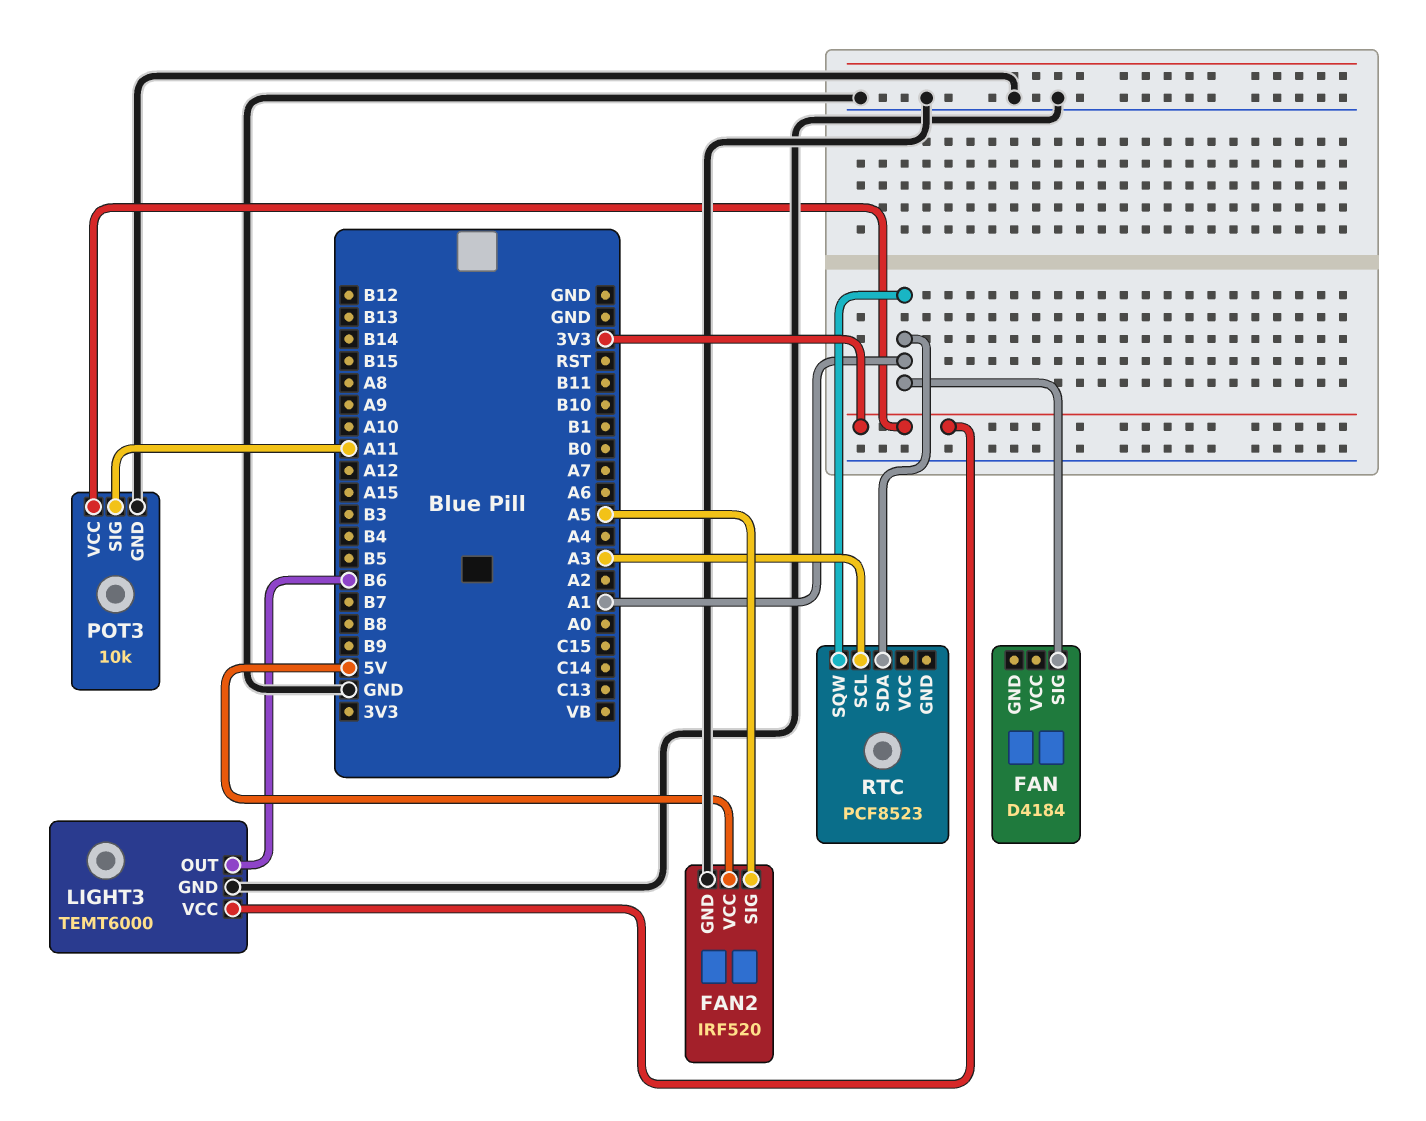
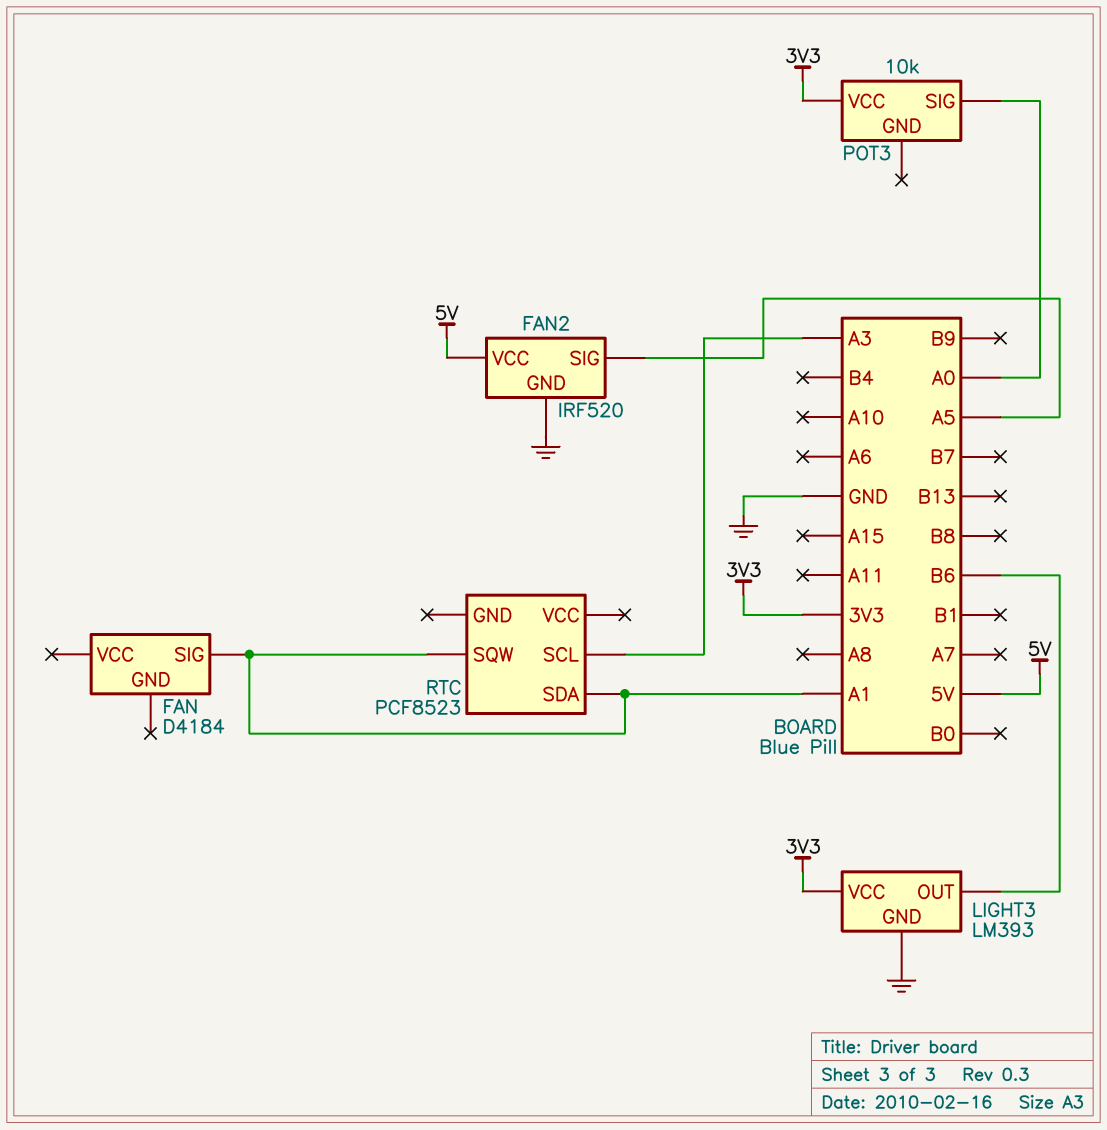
LIGHT3: TEMT6000 -> LM393
POT3 pin GND: GND -> none
POT3 pin SIG: A11 -> A0

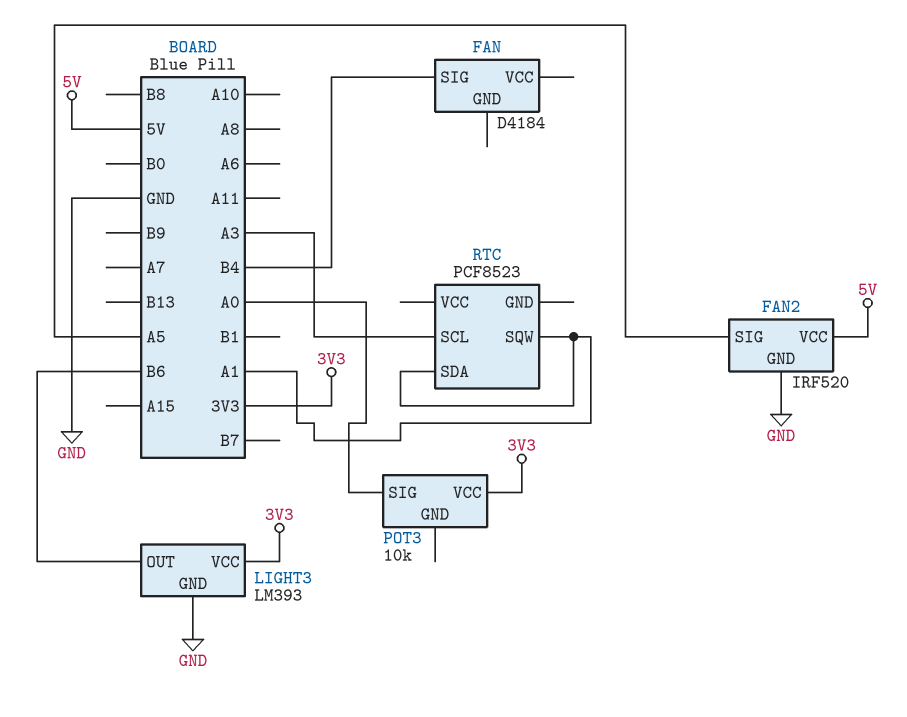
FAN pin SIG: A1 -> B4

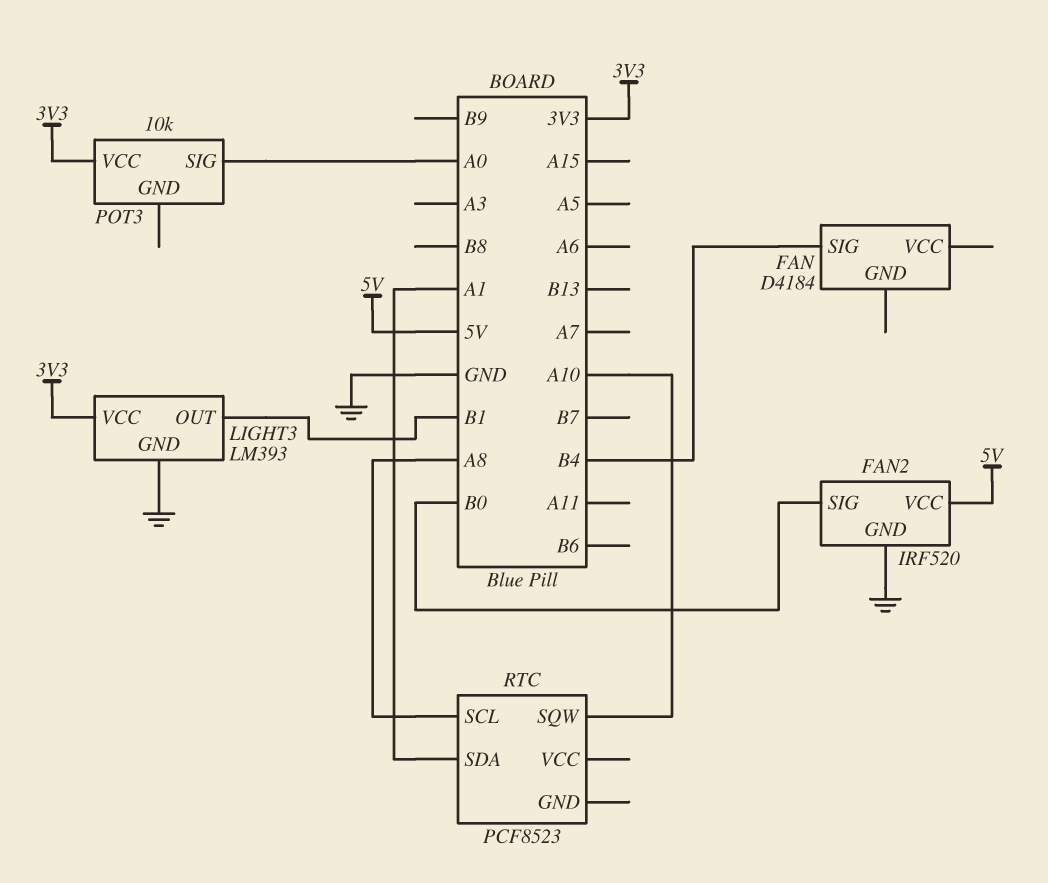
FAN2 pin SIG: A5 -> B0
LIGHT3 pin OUT: B6 -> B1
RTC pin SCL: A3 -> A8
RTC pin SQW: A1 -> A10

